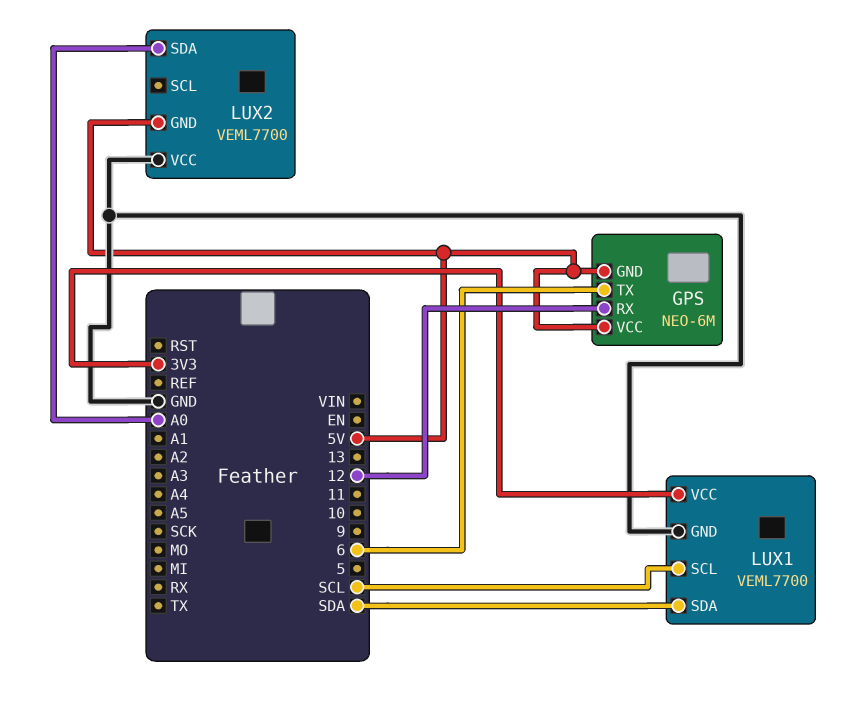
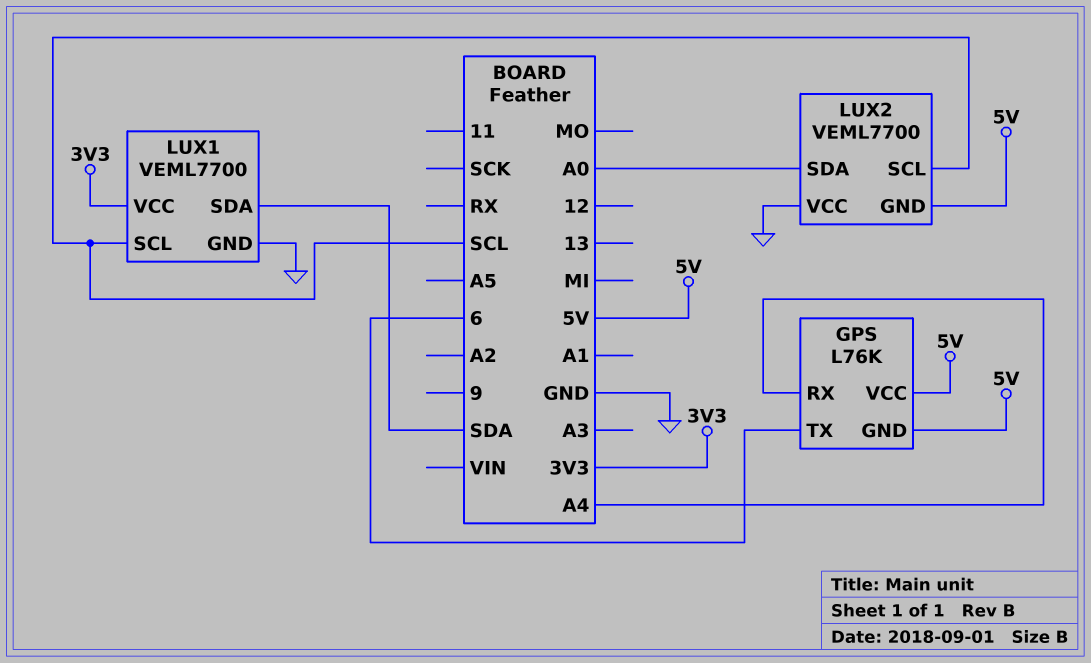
GPS: NEO-6M -> L76K
GPS pin RX: 12 -> A4
LUX2 pin SCL: none -> SCL

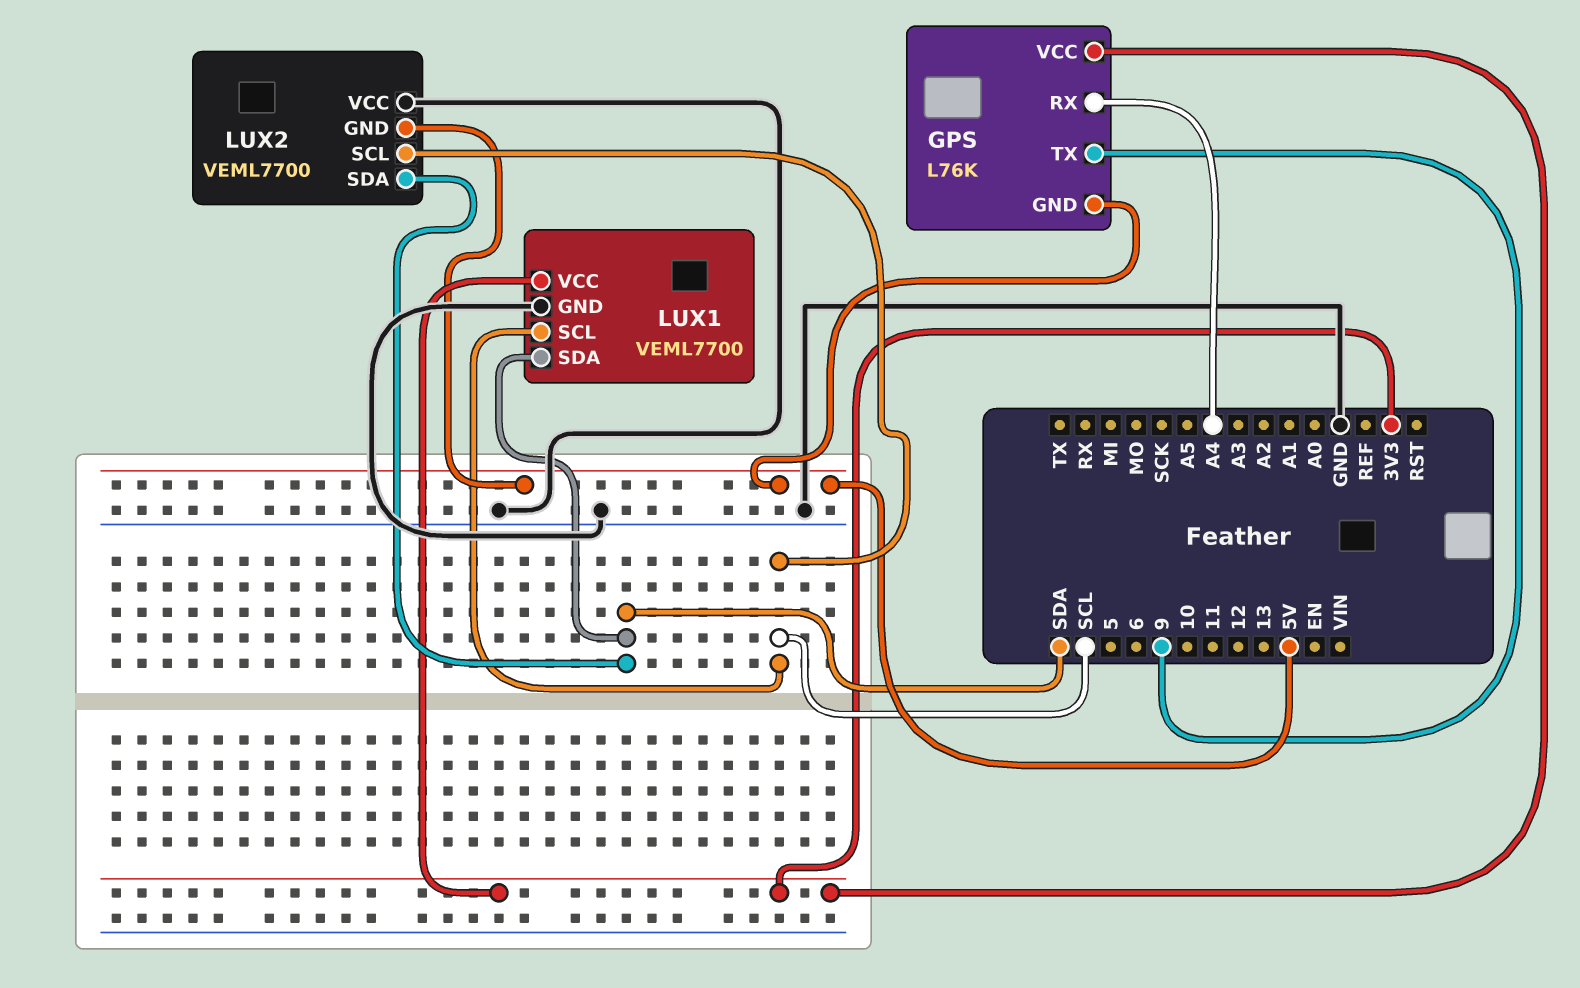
GPS pin TX: 6 -> 9
GPS pin VCC: 5V -> 3V3
LUX2 pin SDA: A0 -> SDA

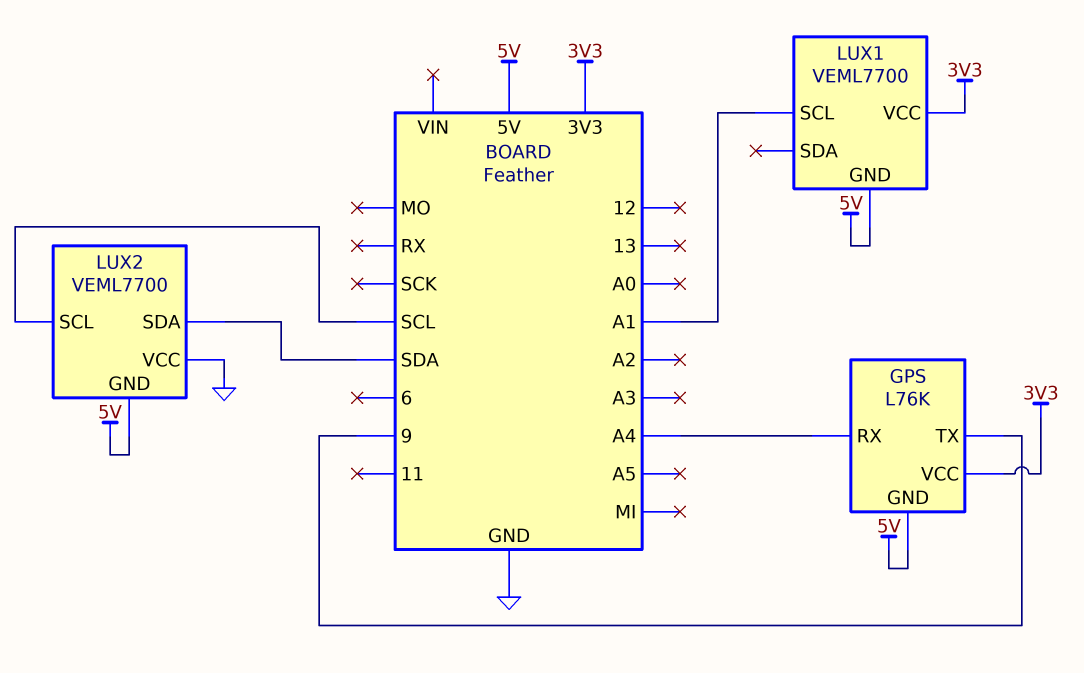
LUX1 pin GND: GND -> 5V
LUX1 pin SCL: SCL -> A1
LUX1 pin SDA: SDA -> none

